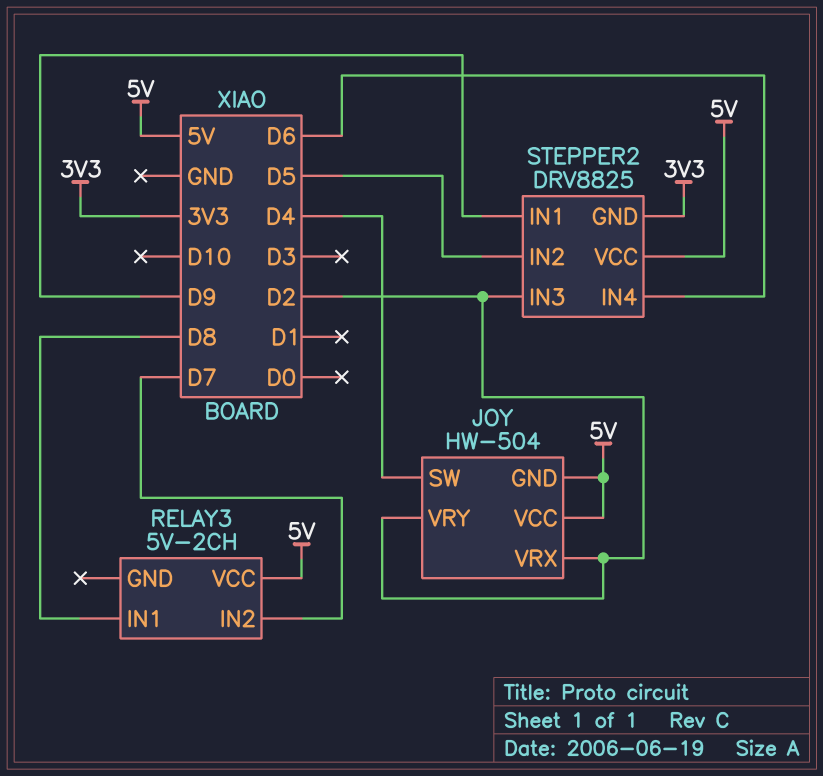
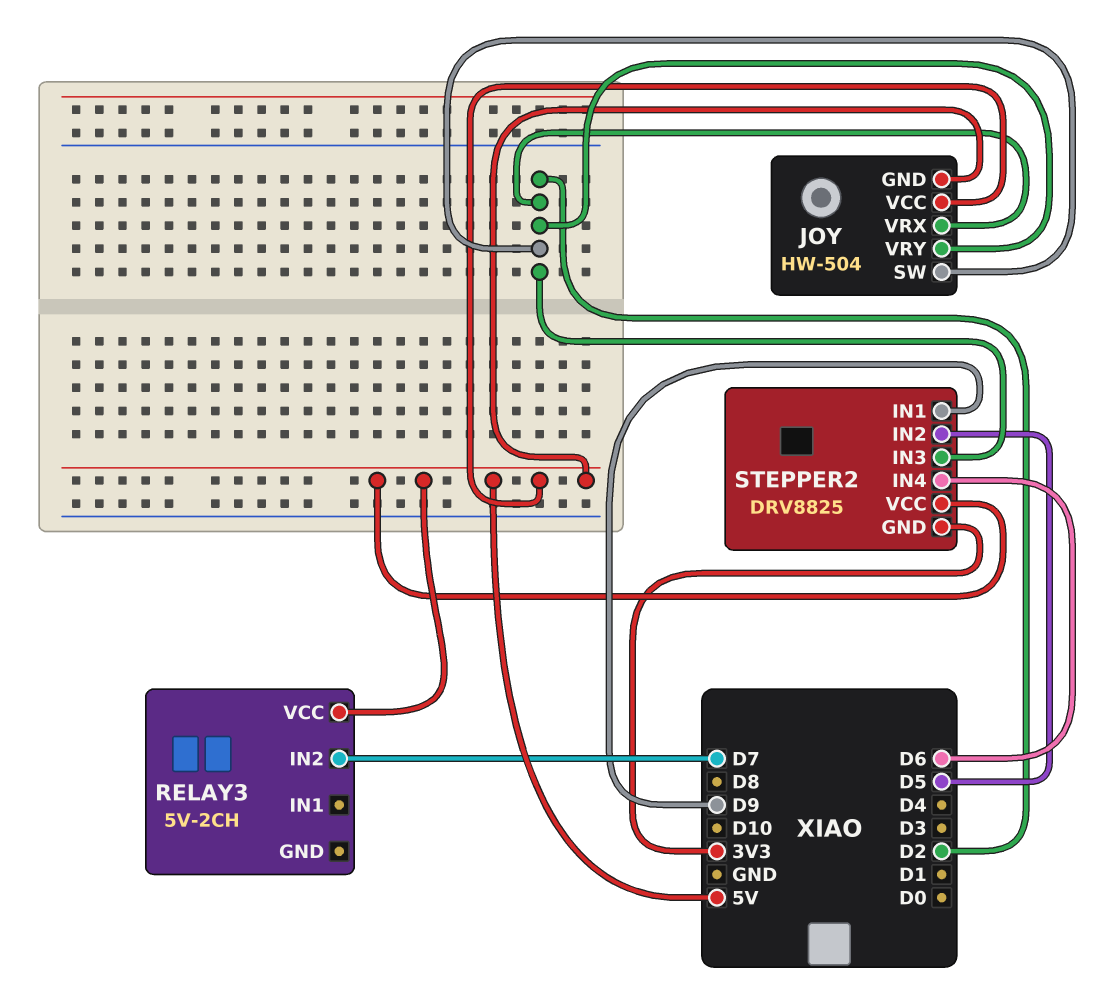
JOY pin SW: D4 -> D2
RELAY3 pin IN1: D8 -> none

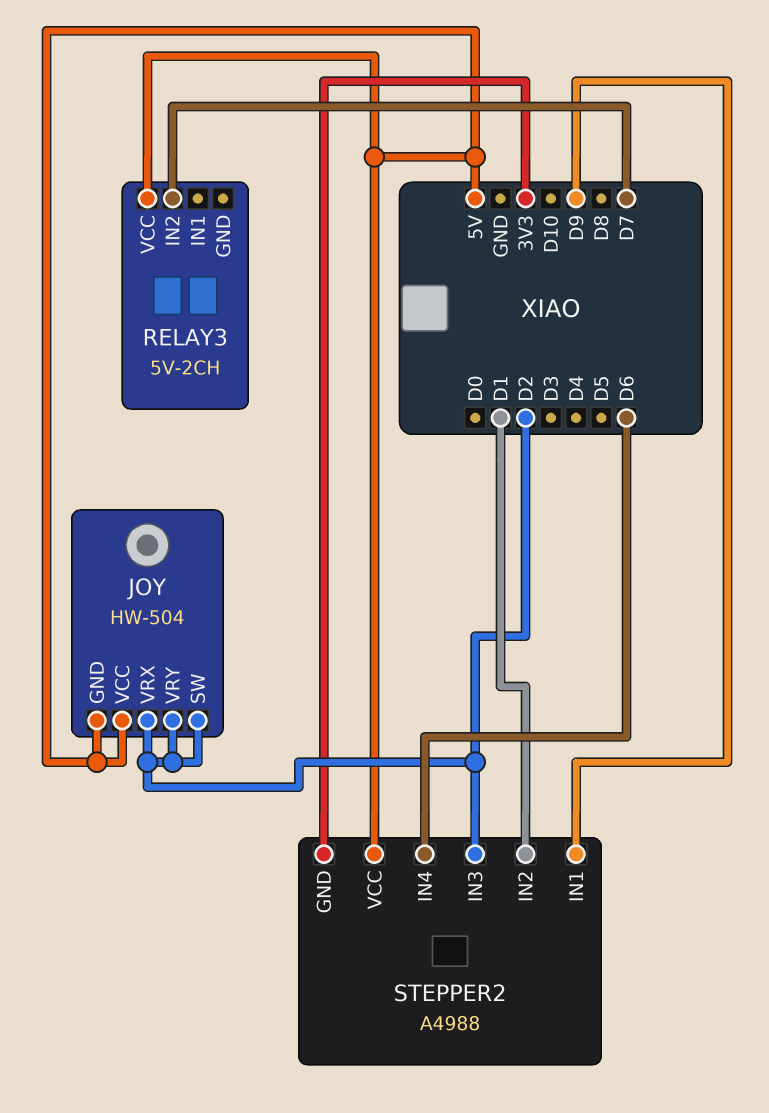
STEPPER2: DRV8825 -> A4988
STEPPER2 pin IN2: D5 -> D1

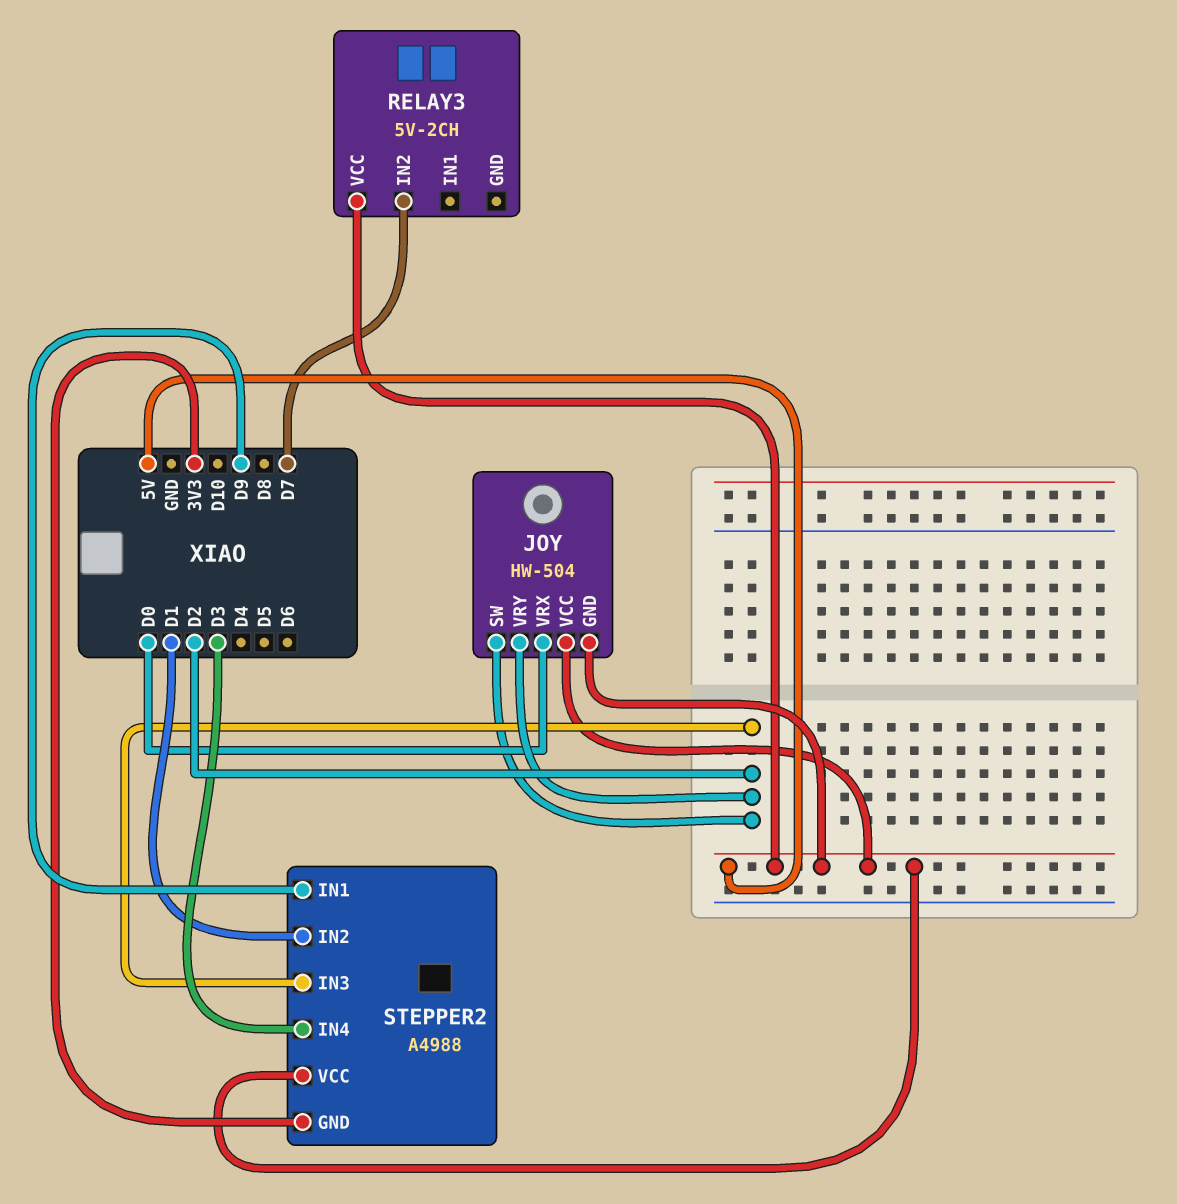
JOY pin VRX: D2 -> D0
STEPPER2 pin IN4: D6 -> D3

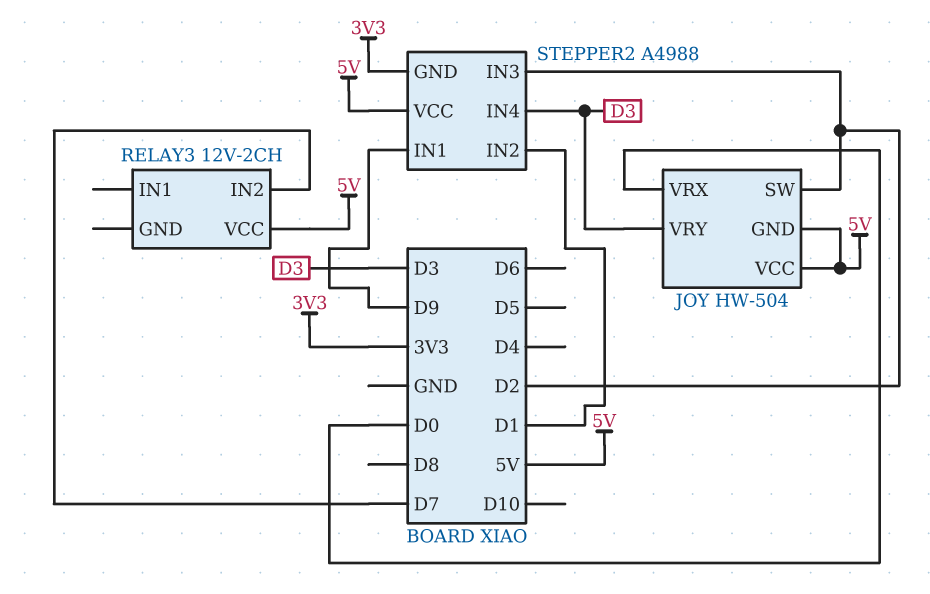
JOY pin VRY: D2 -> D3
RELAY3: 5V-2CH -> 12V-2CH

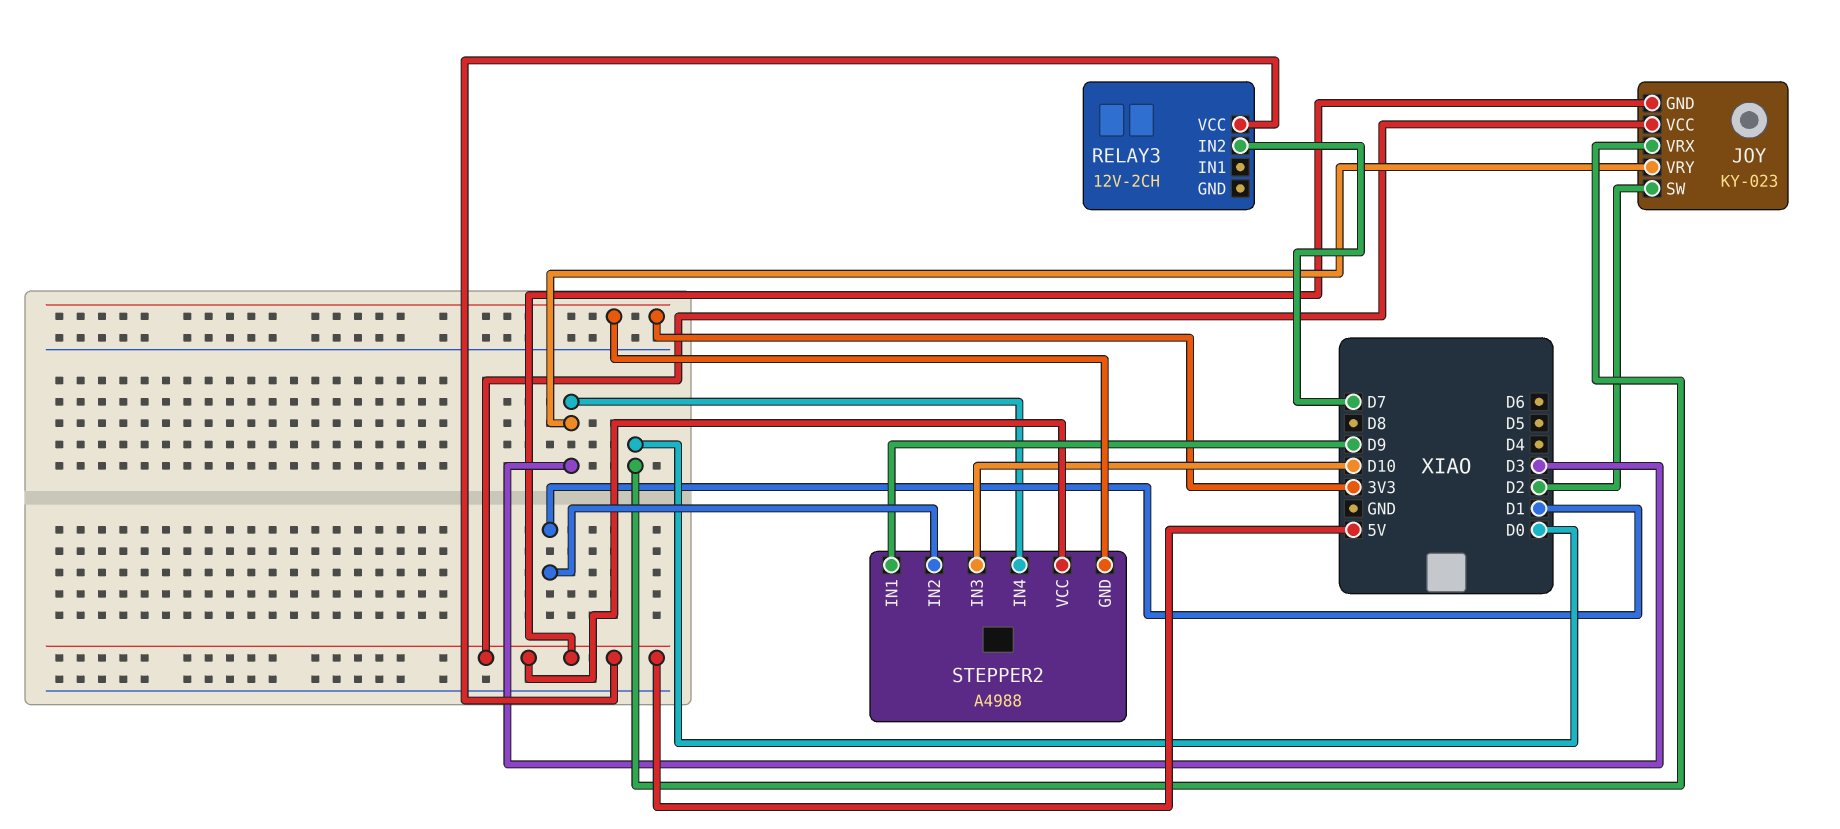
JOY: HW-504 -> KY-023
STEPPER2 pin IN3: D2 -> D10

